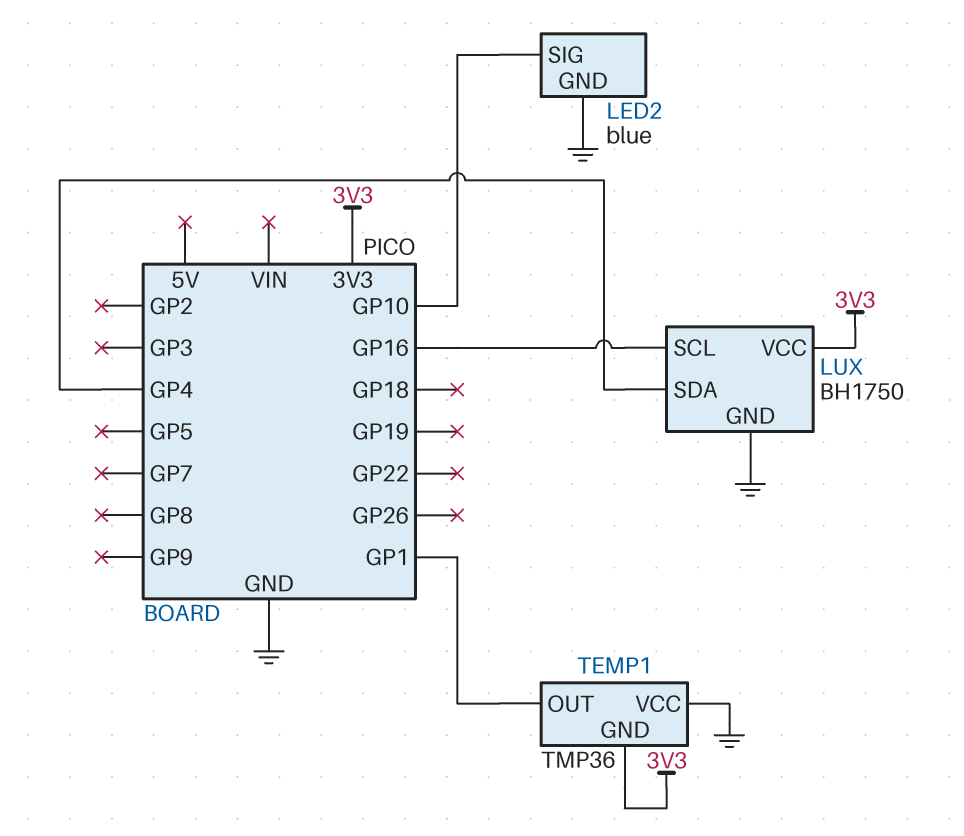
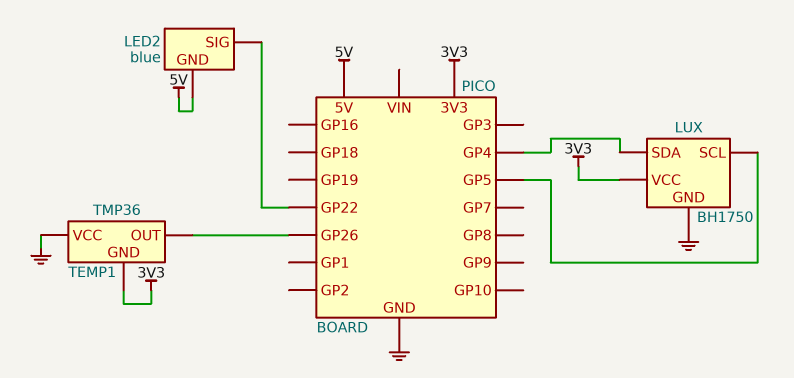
LED2 pin GND: GND -> 5V
LED2 pin SIG: GP10 -> GP22
LUX pin SCL: GP16 -> GP5
TEMP1 pin OUT: GP1 -> GP26

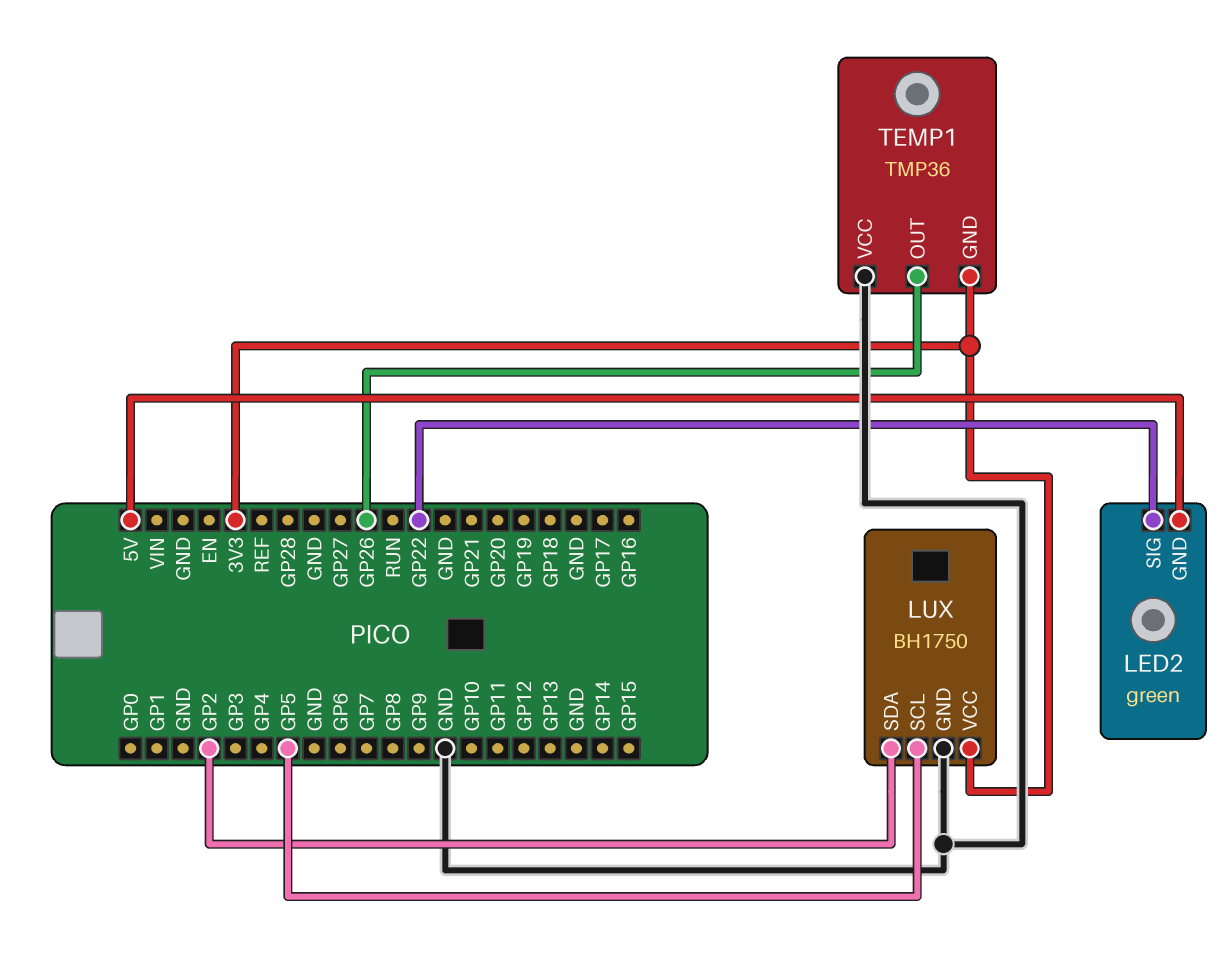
LED2: blue -> green
LUX pin SDA: GP4 -> GP2

